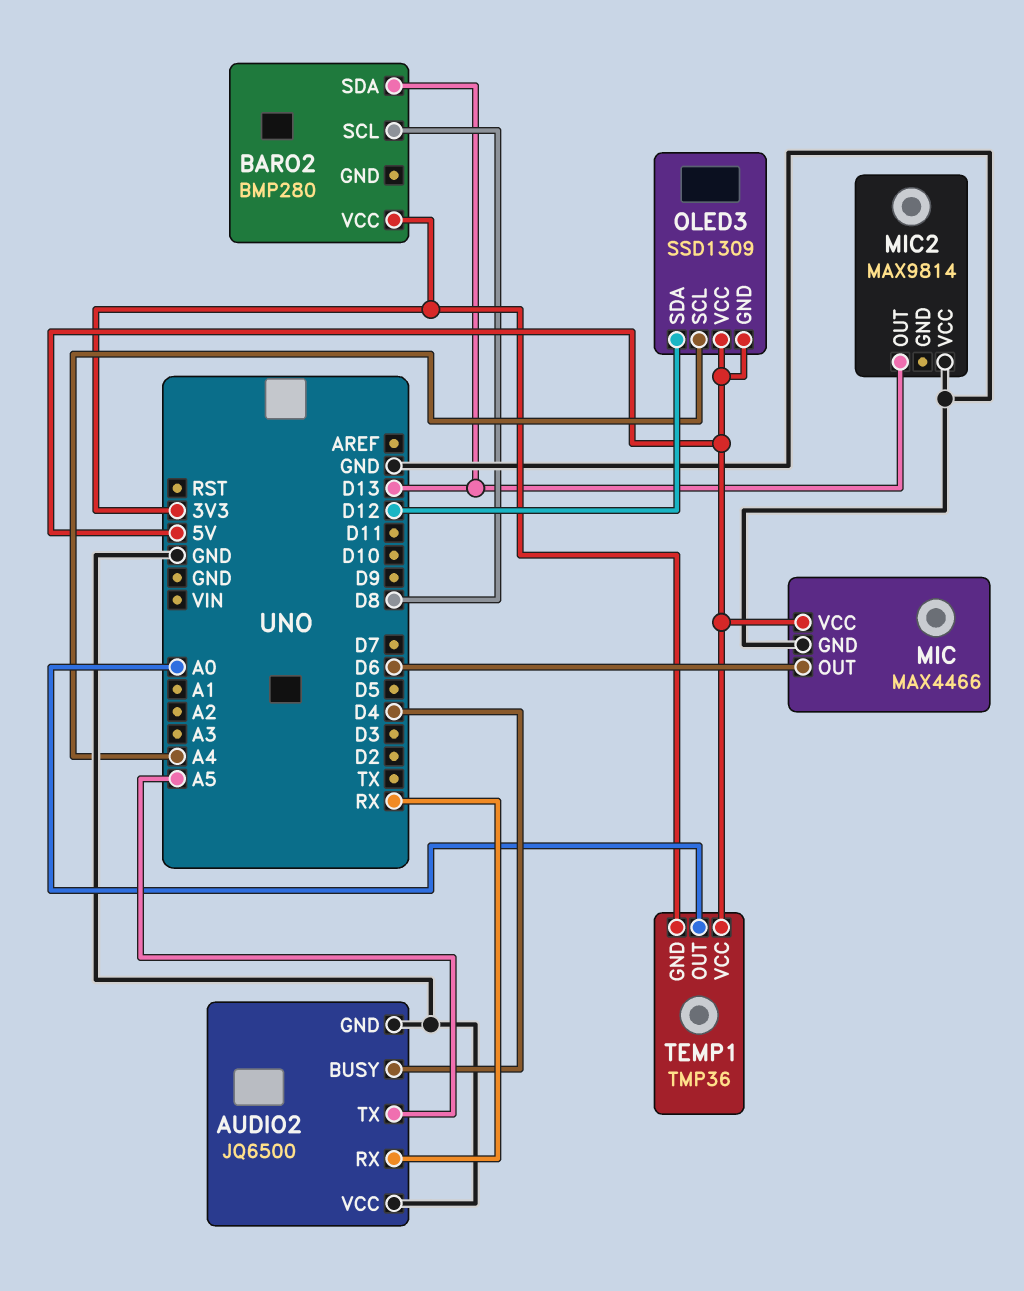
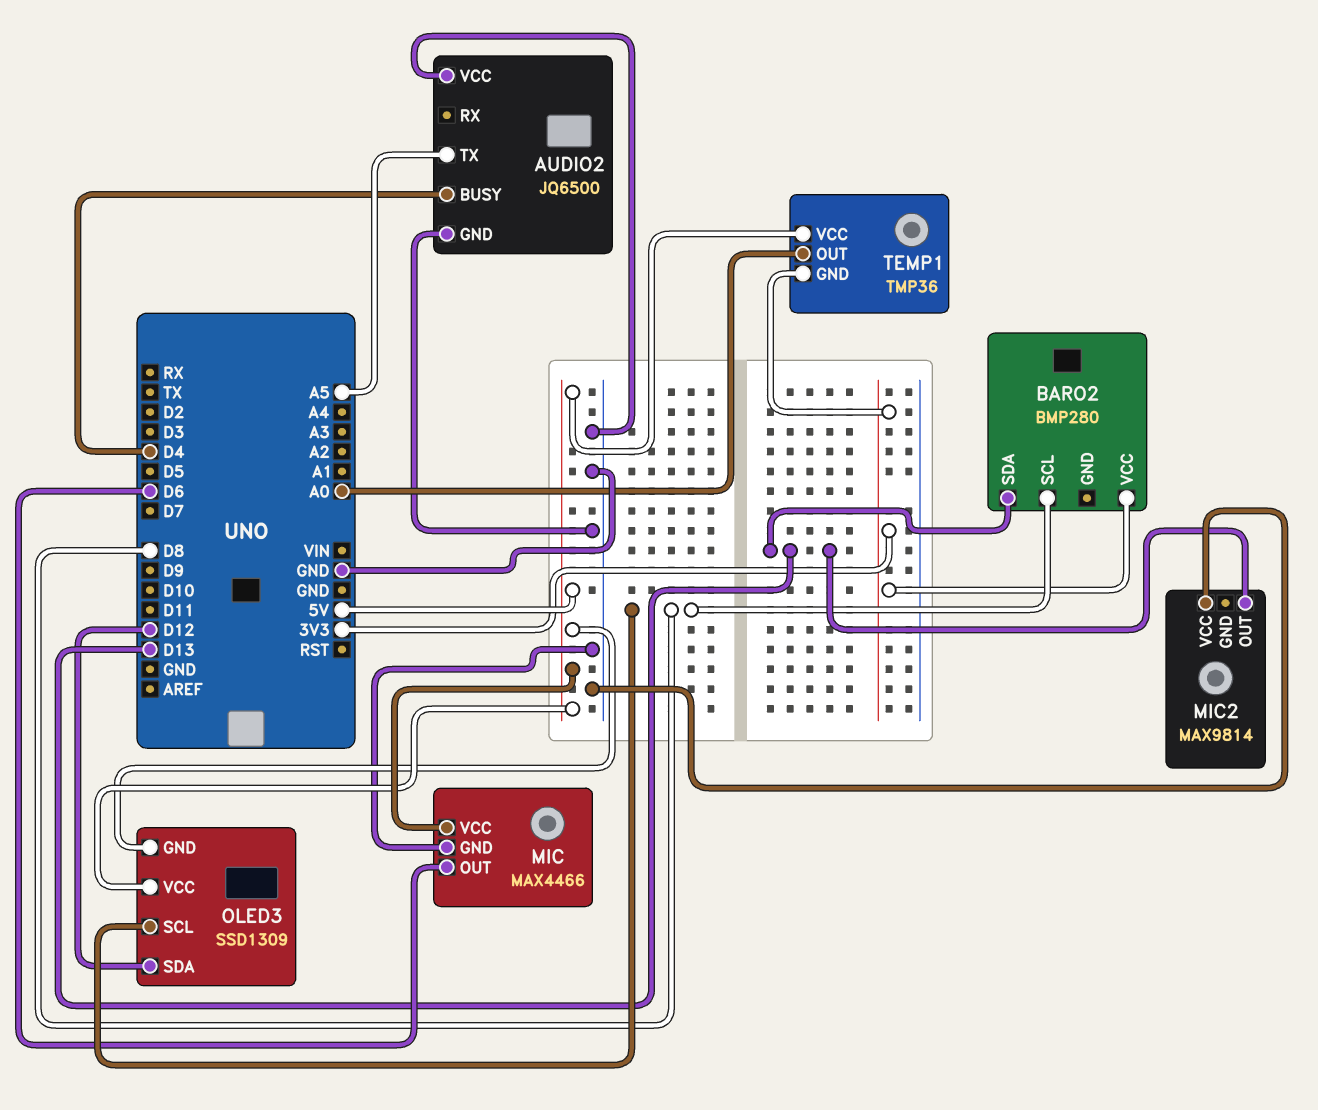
AUDIO2 pin RX: RX -> none
OLED3 pin SCL: A4 -> D8

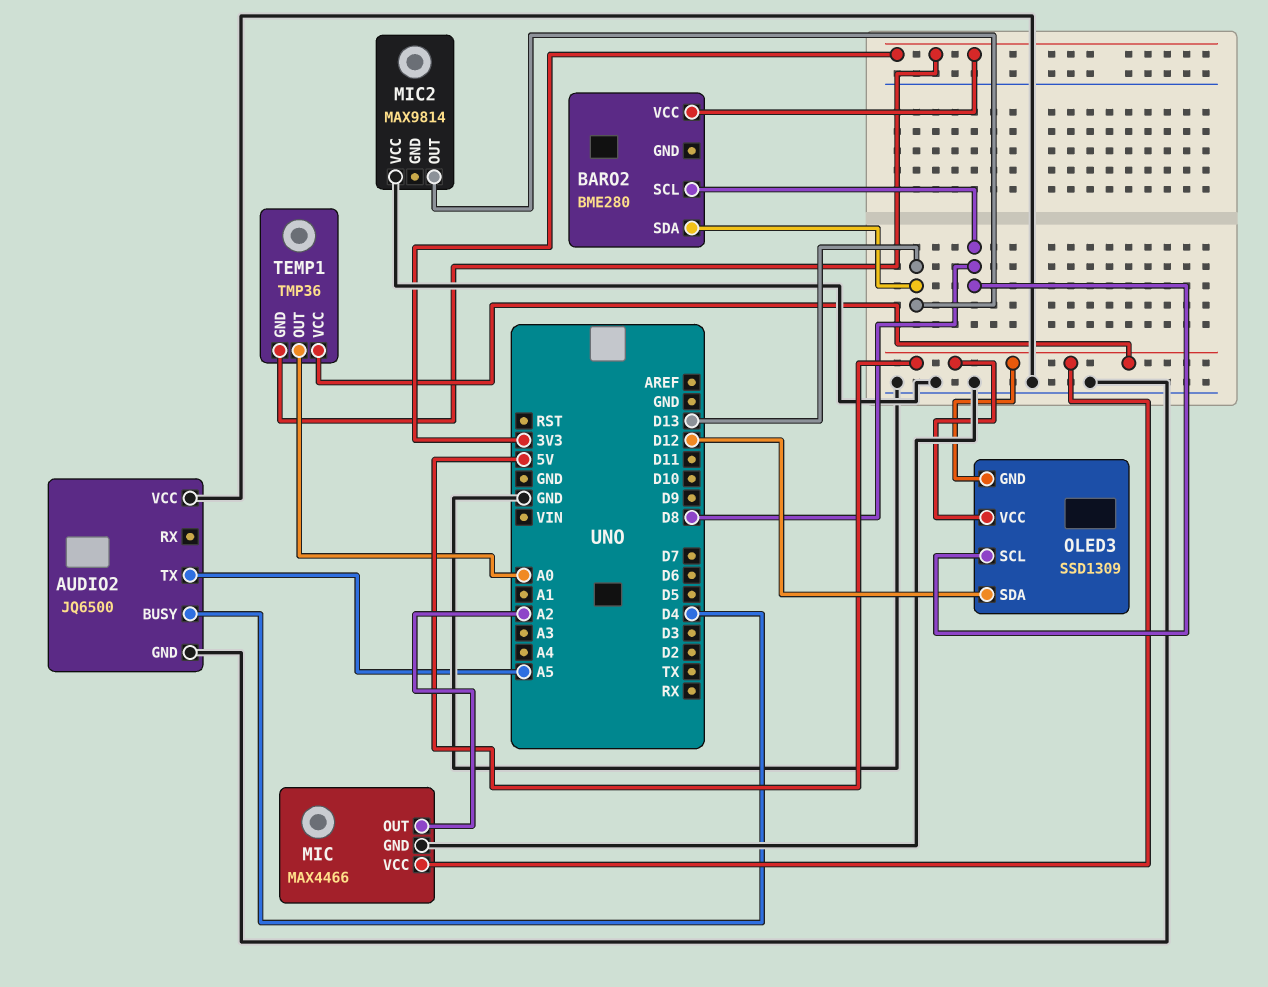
BARO2: BMP280 -> BME280
MIC pin OUT: D6 -> A2

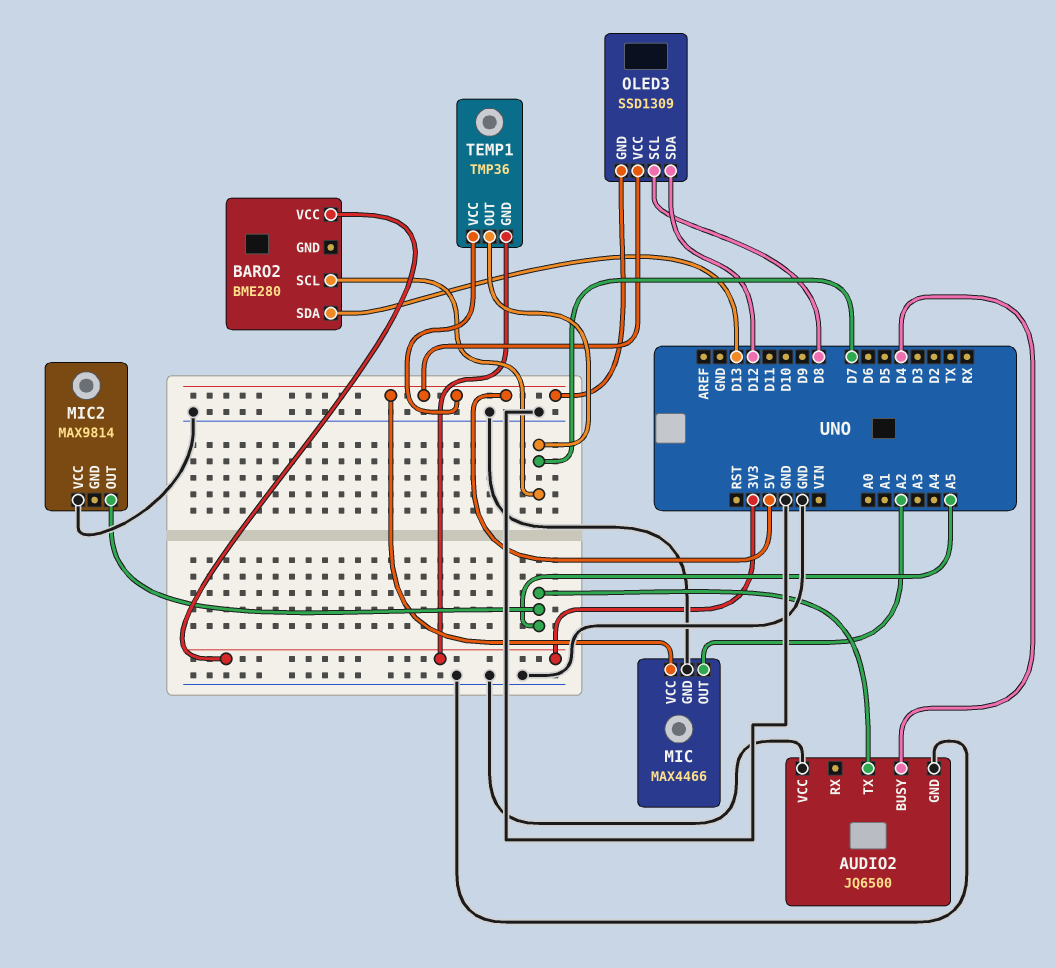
BARO2 pin SCL: D8 -> D7
MIC2 pin OUT: D13 -> A5
TEMP1 pin OUT: A0 -> D7

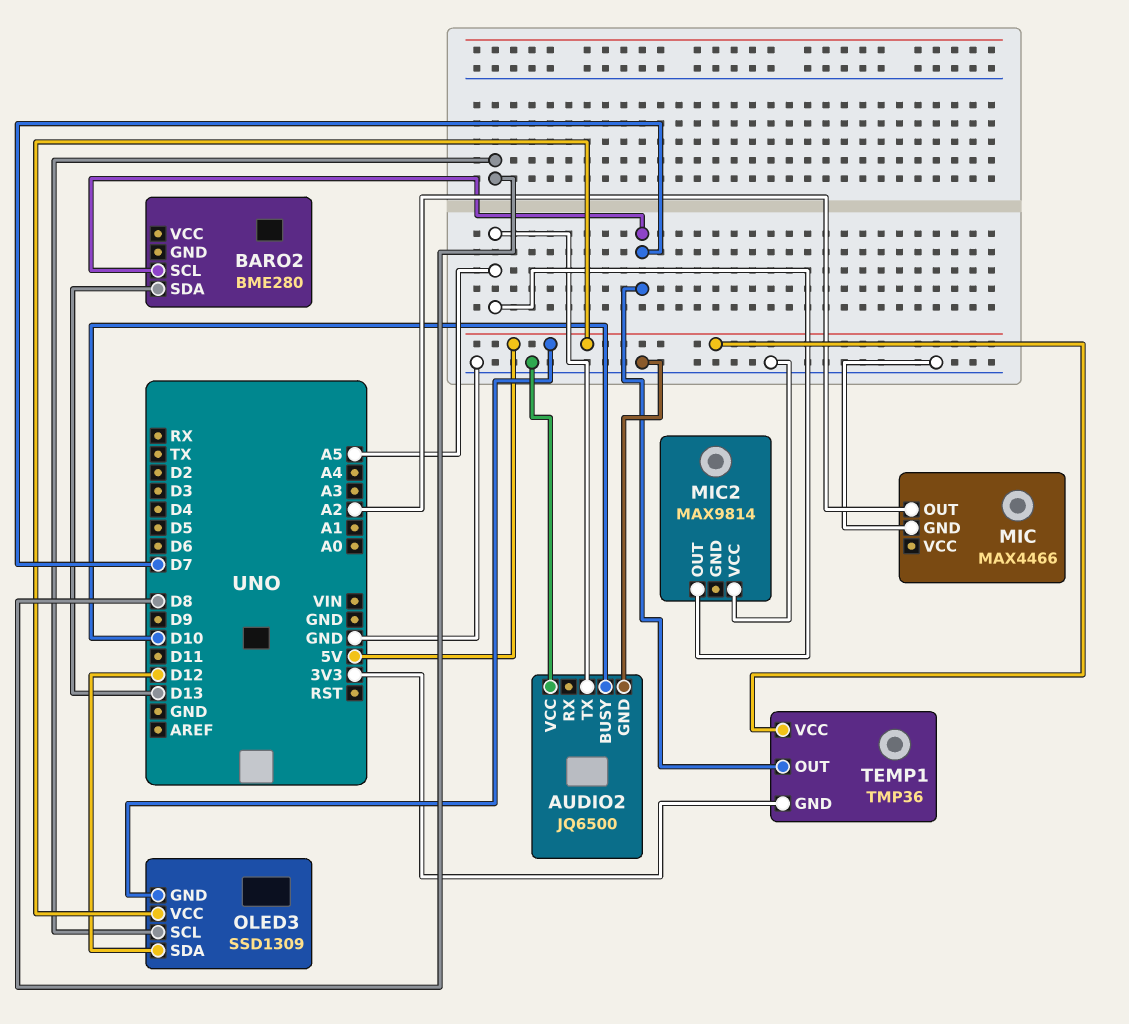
AUDIO2 pin BUSY: D4 -> D10
BARO2 pin VCC: 3V3 -> none
MIC pin VCC: 5V -> none

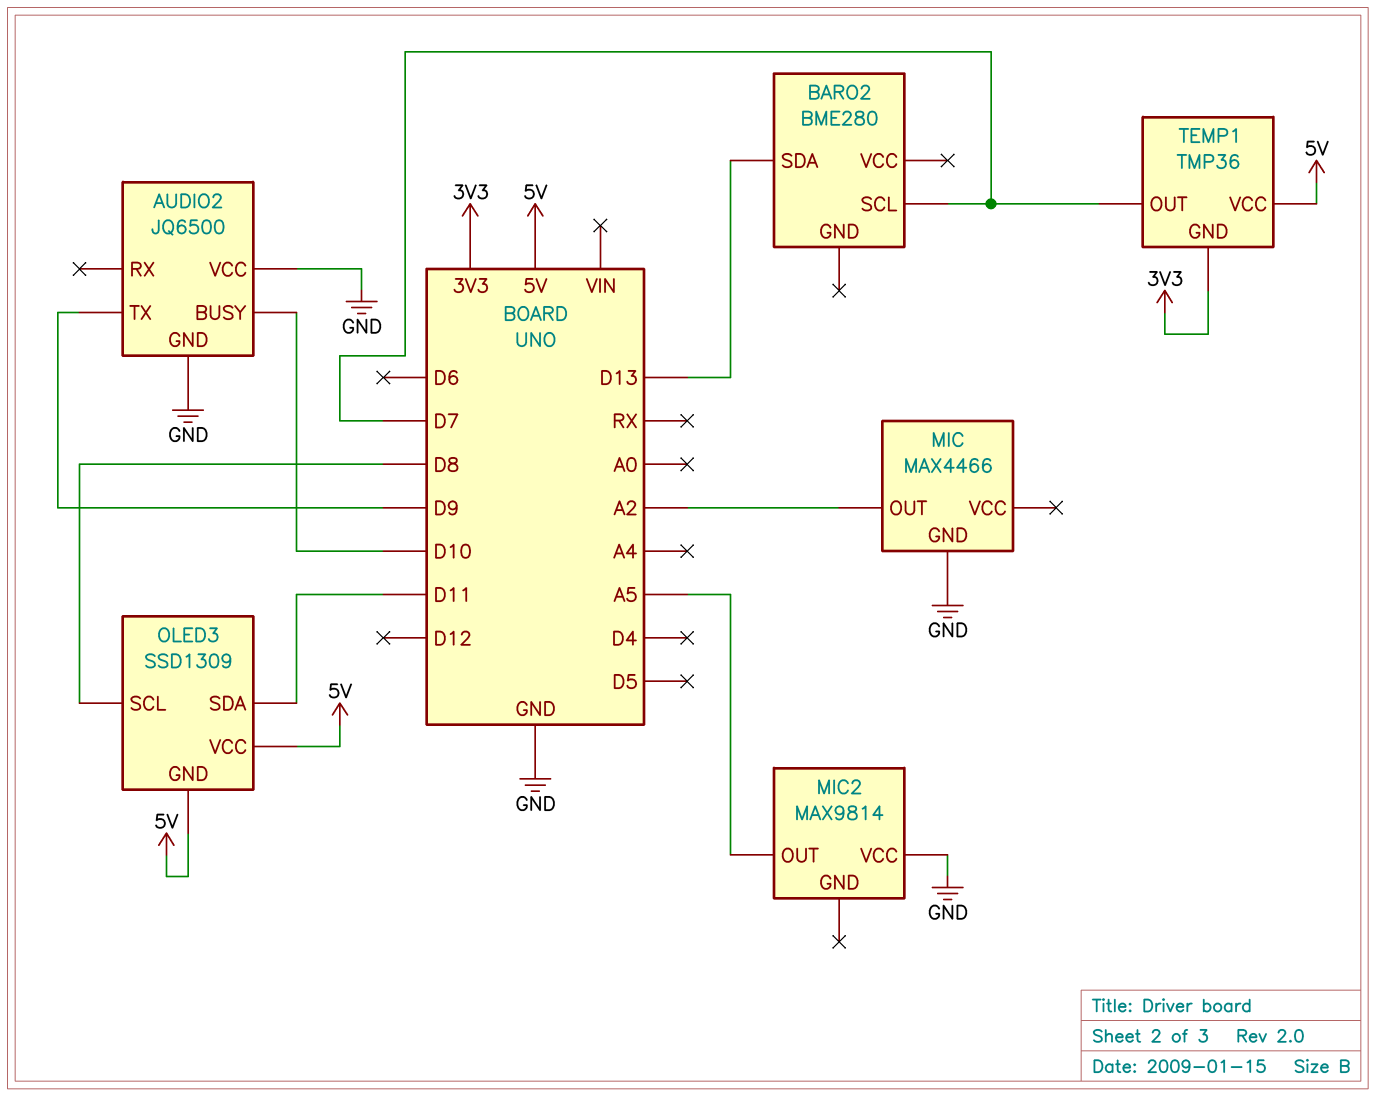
AUDIO2 pin TX: A5 -> D9
OLED3 pin SDA: D12 -> D11

